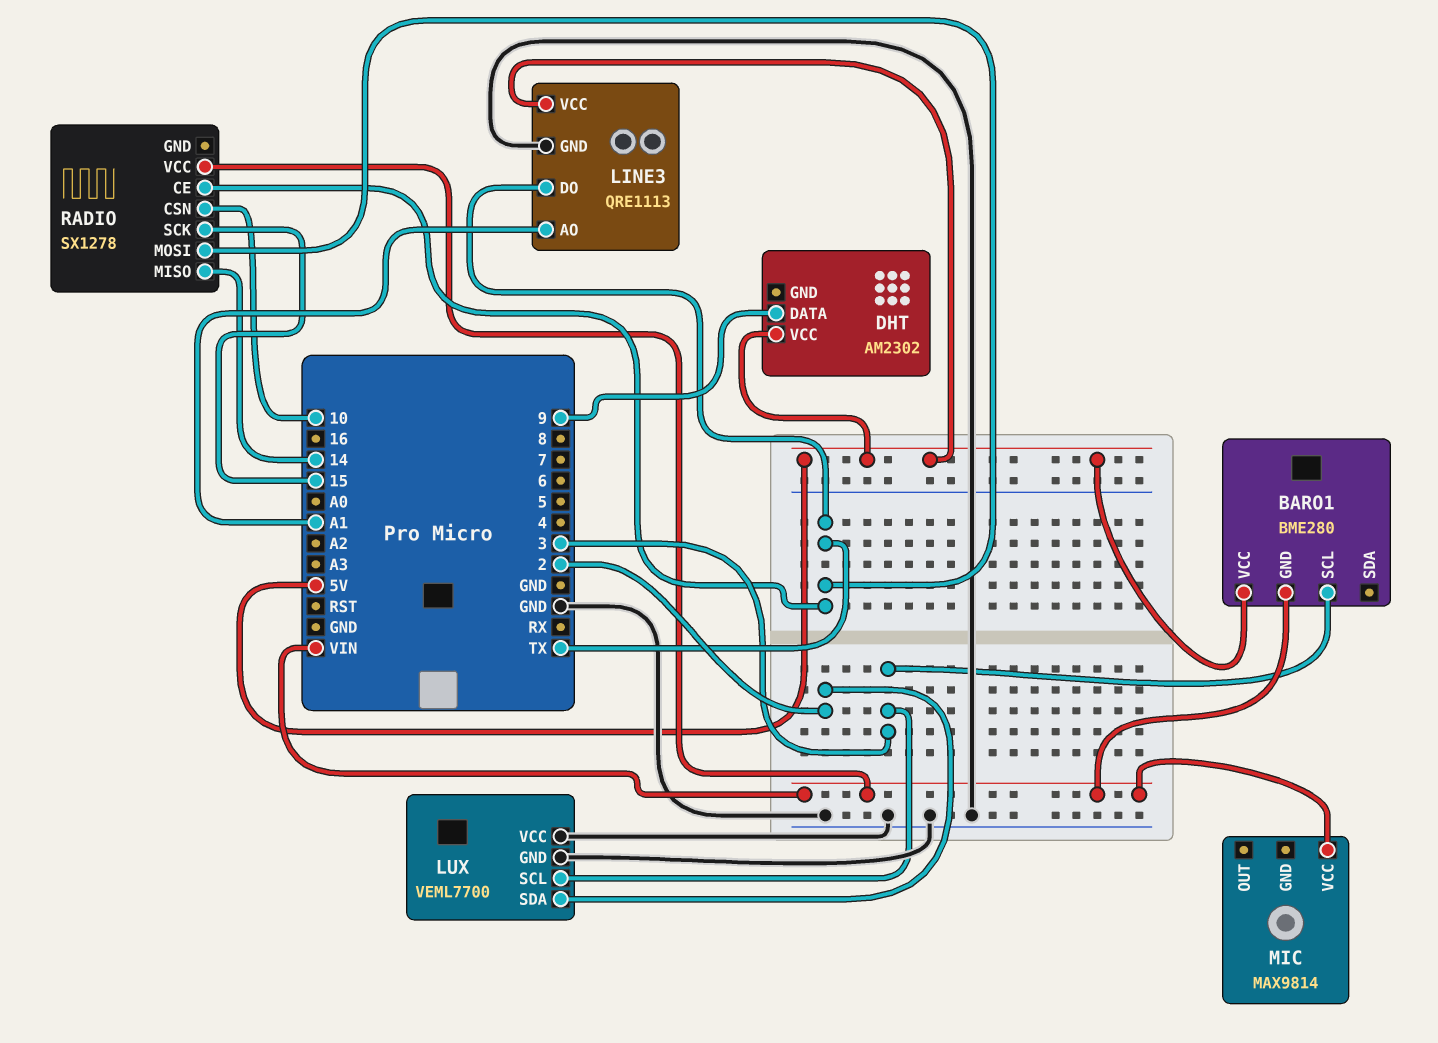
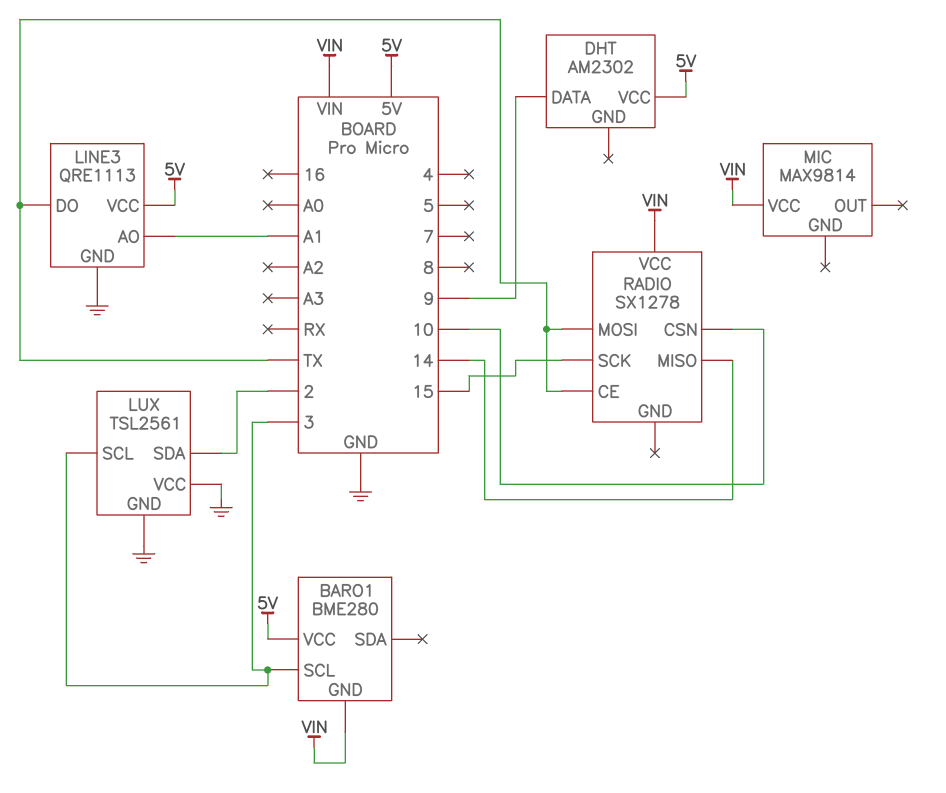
LUX: VEML7700 -> TSL2561

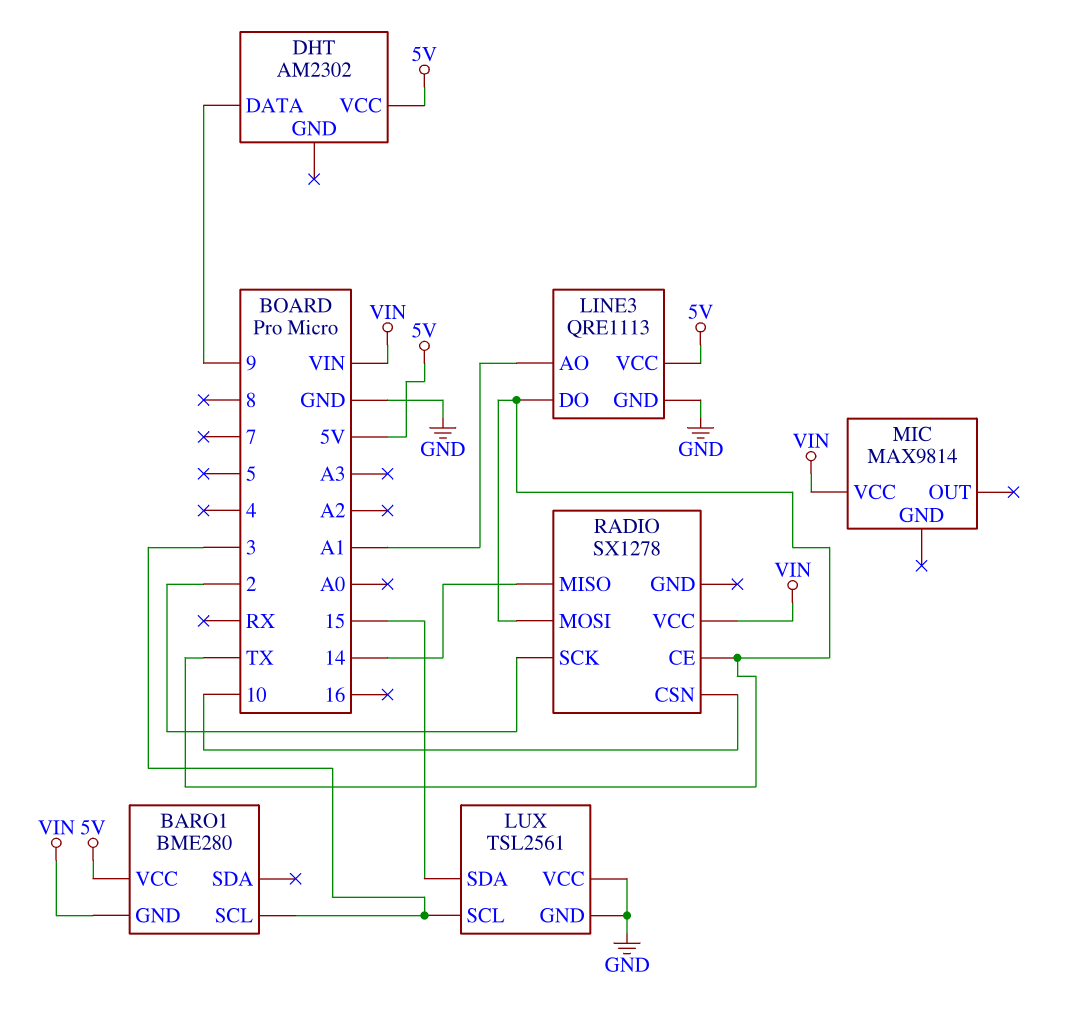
LUX pin SDA: 2 -> 15
RADIO pin SCK: 15 -> 2

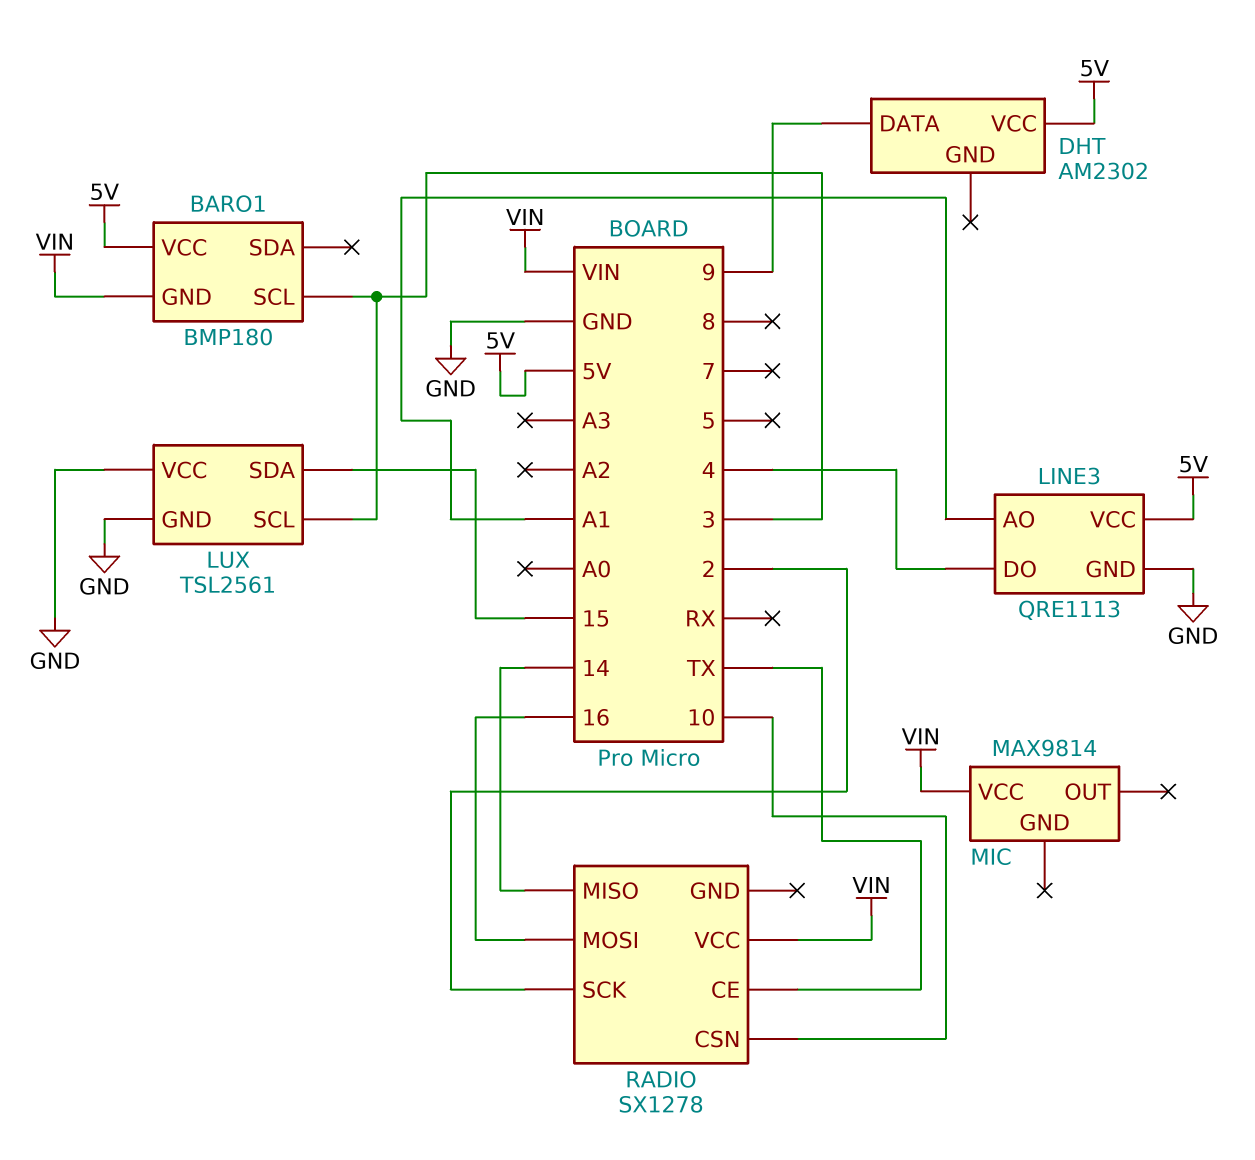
BARO1: BME280 -> BMP180
LINE3 pin DO: TX -> 4
RADIO pin MOSI: TX -> 16

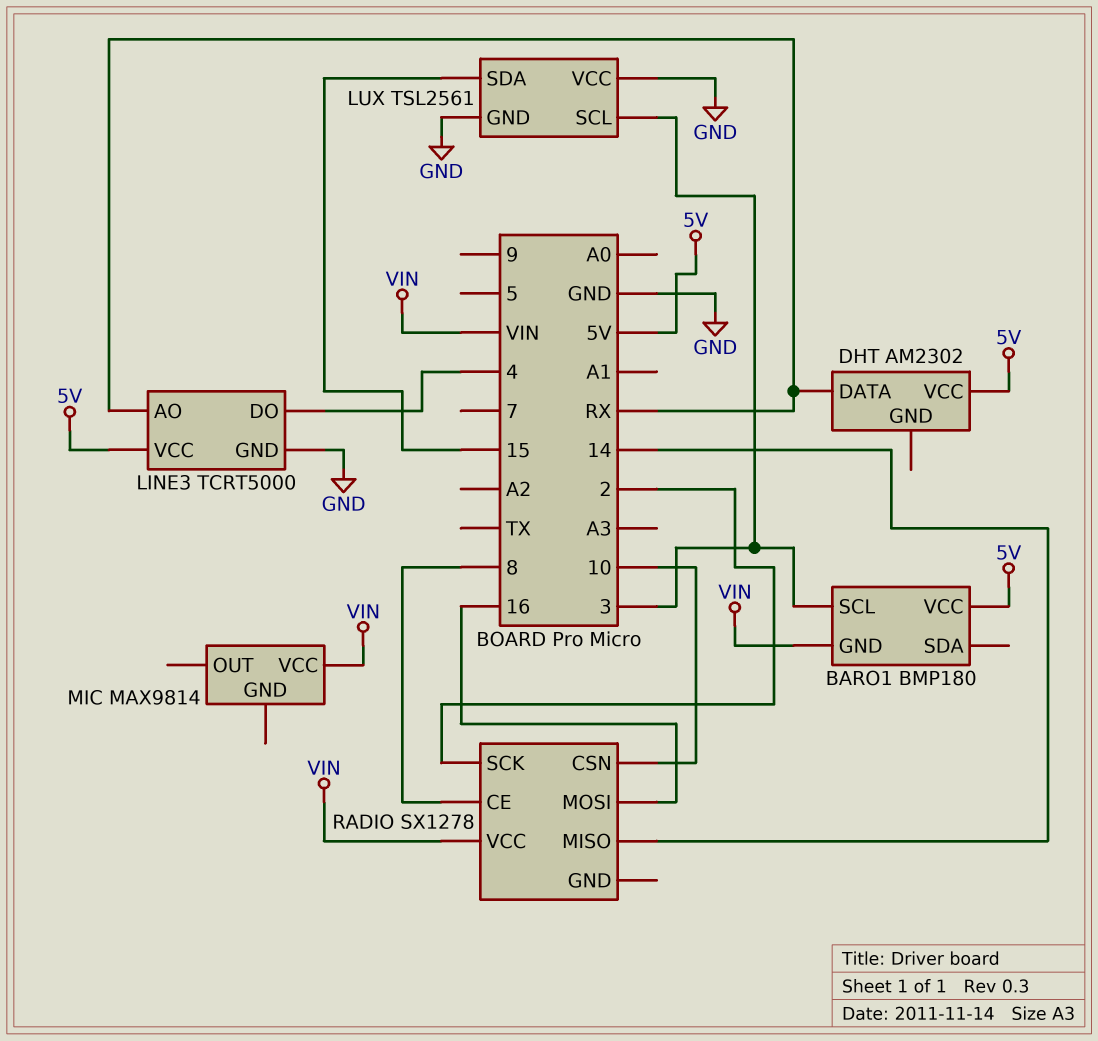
DHT pin DATA: 9 -> RX
LINE3: QRE1113 -> TCRT5000
LINE3 pin AO: A1 -> RX
RADIO pin CE: TX -> 8

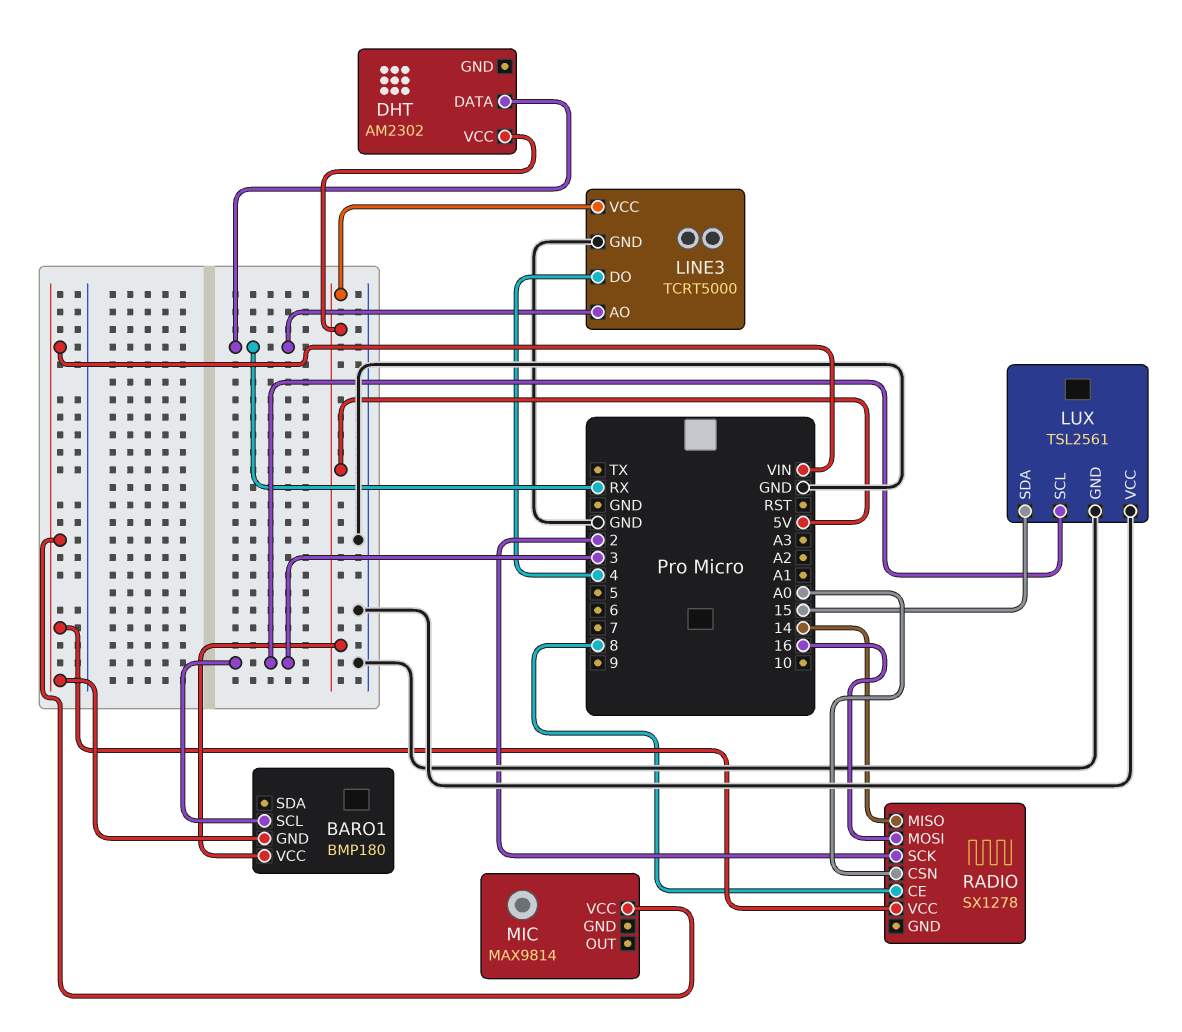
RADIO pin CSN: 10 -> A0

